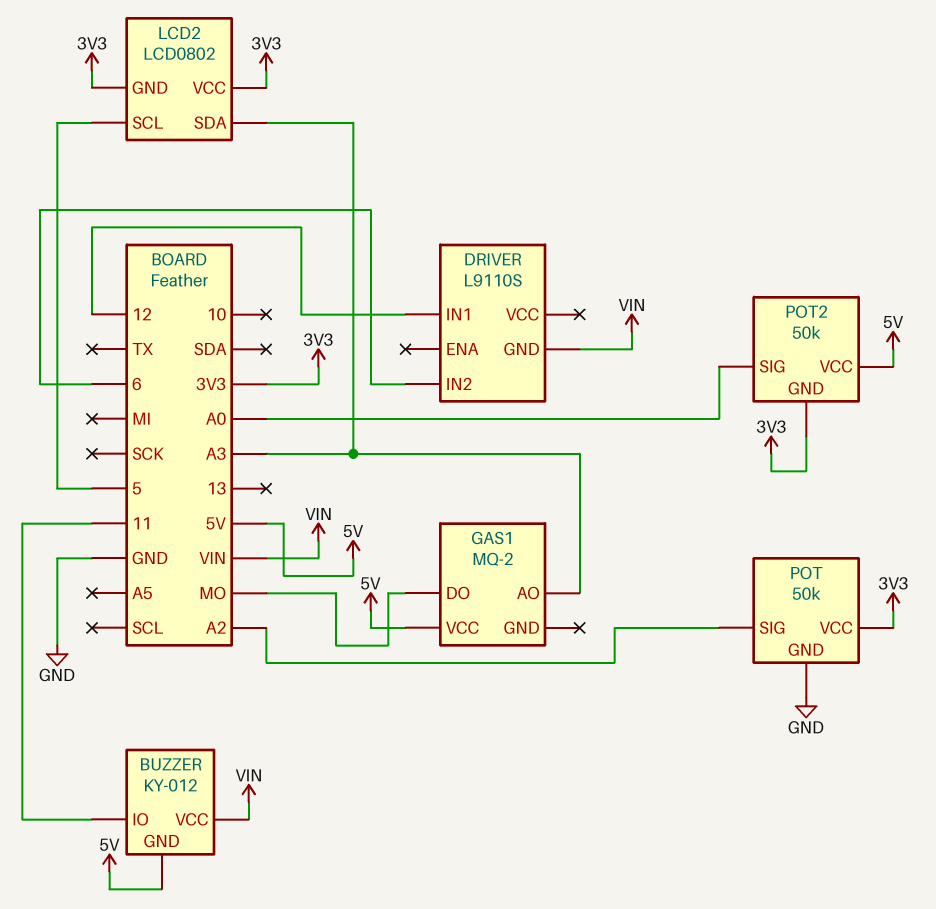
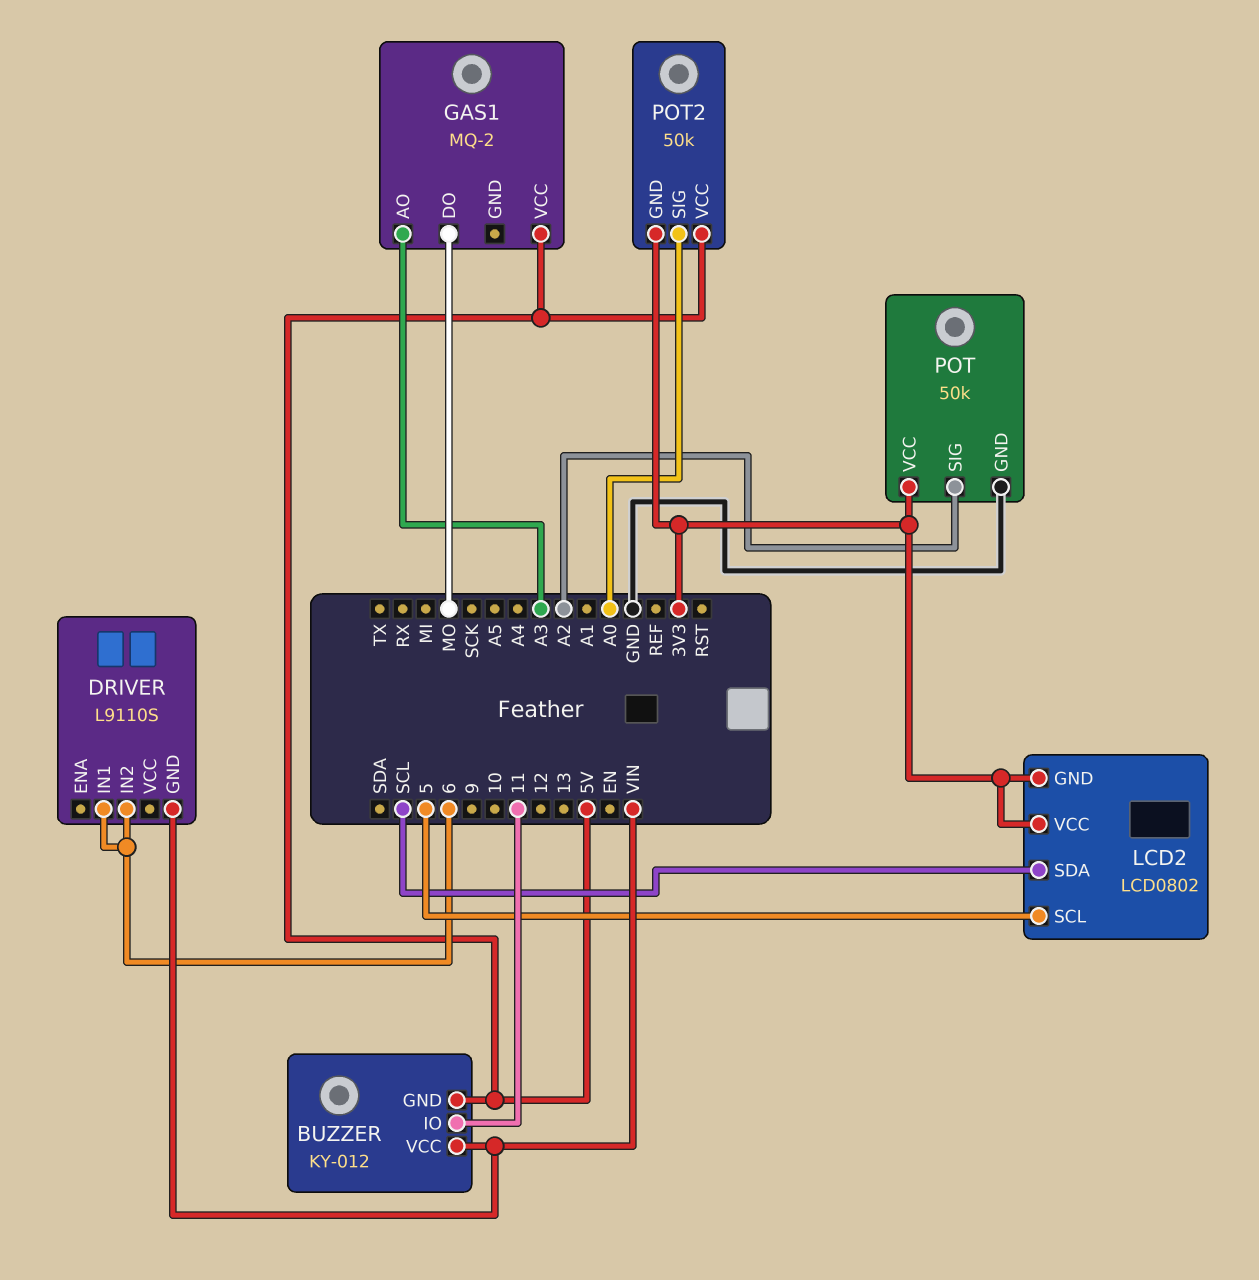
DRIVER pin IN1: 12 -> 6
LCD2 pin SDA: A3 -> SCL

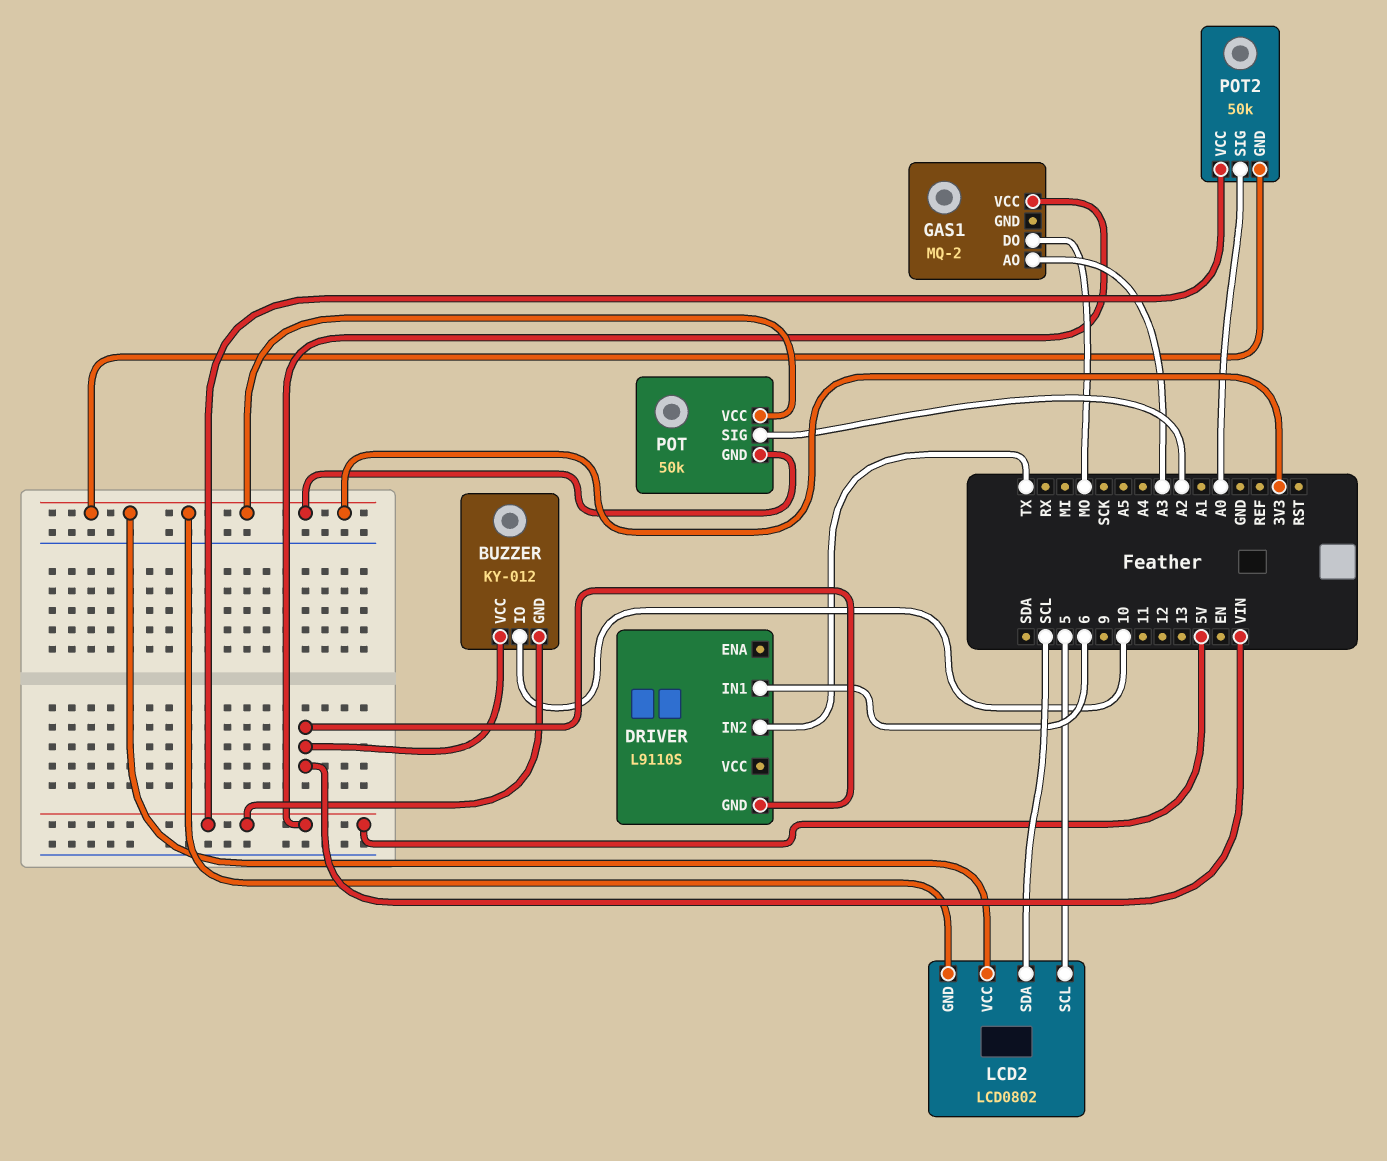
BUZZER pin IO: 11 -> 10
DRIVER pin IN2: 6 -> TX
POT pin GND: GND -> 3V3

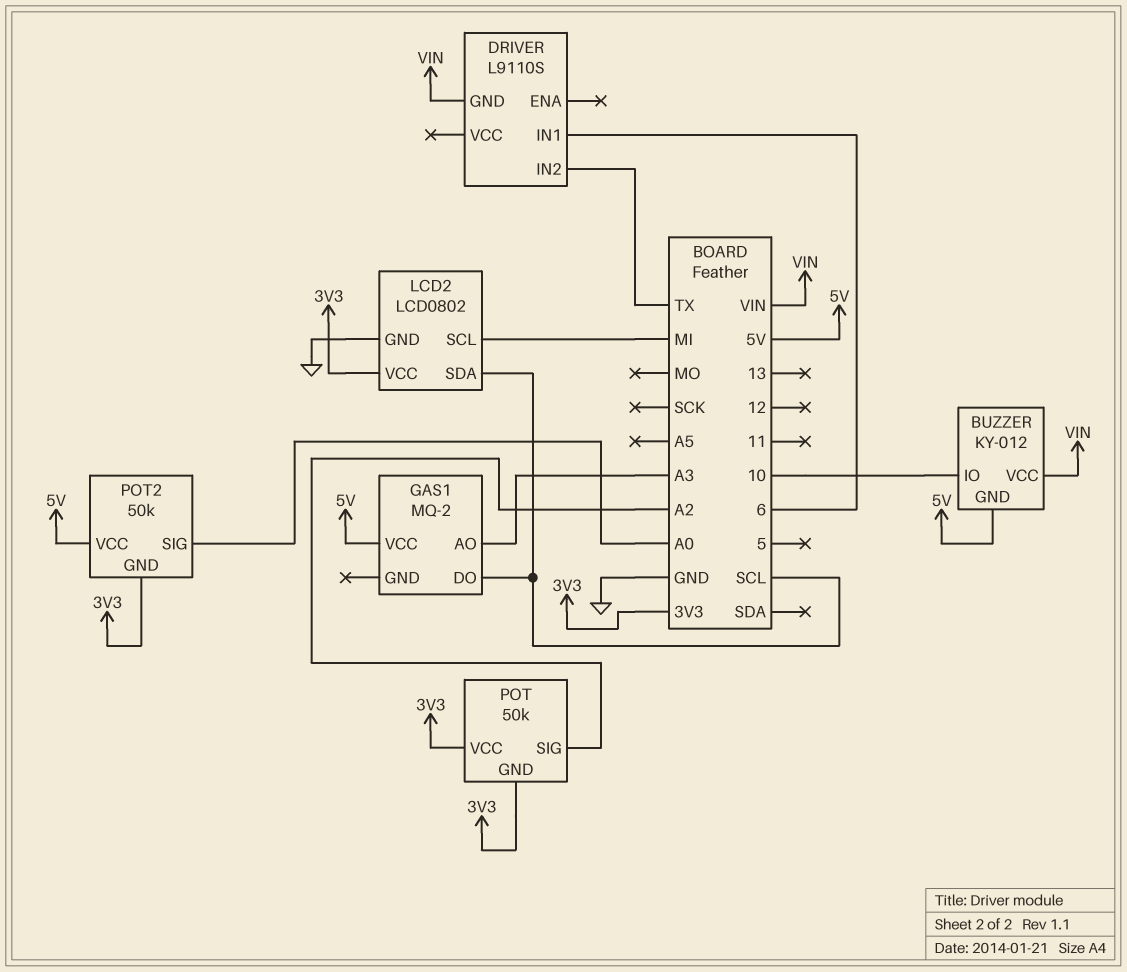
GAS1 pin DO: MO -> SCL
LCD2 pin GND: 3V3 -> GND
LCD2 pin SCL: 5 -> MI

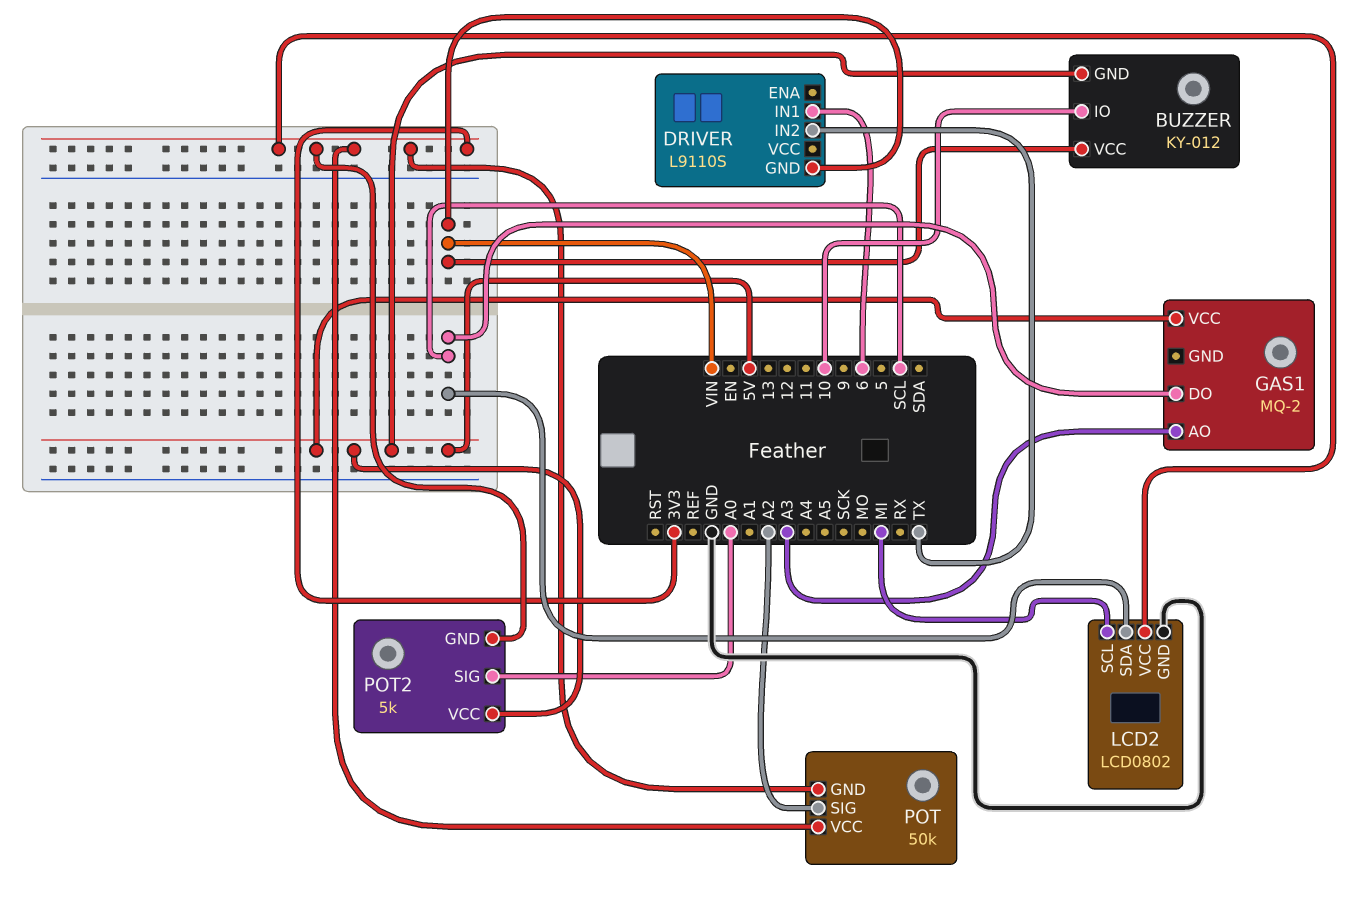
POT2: 50k -> 5k

